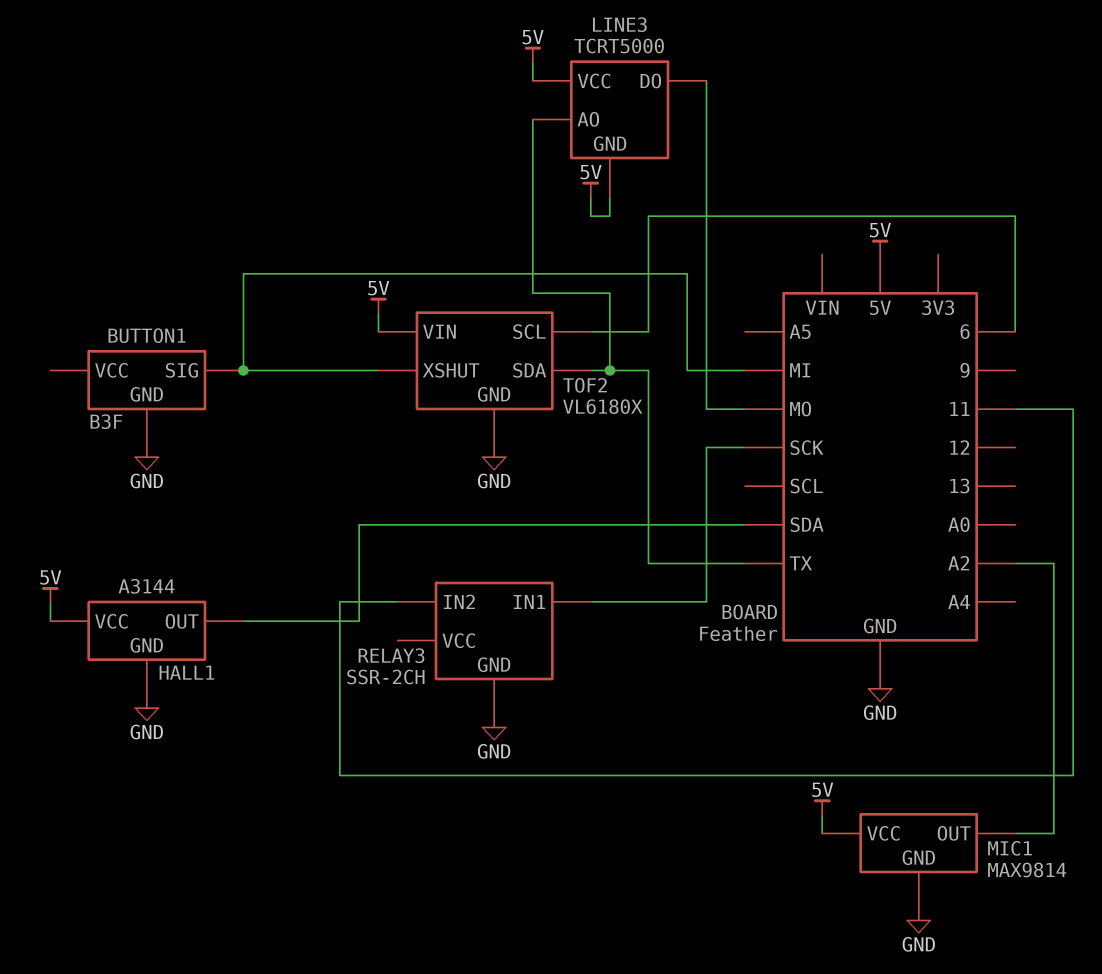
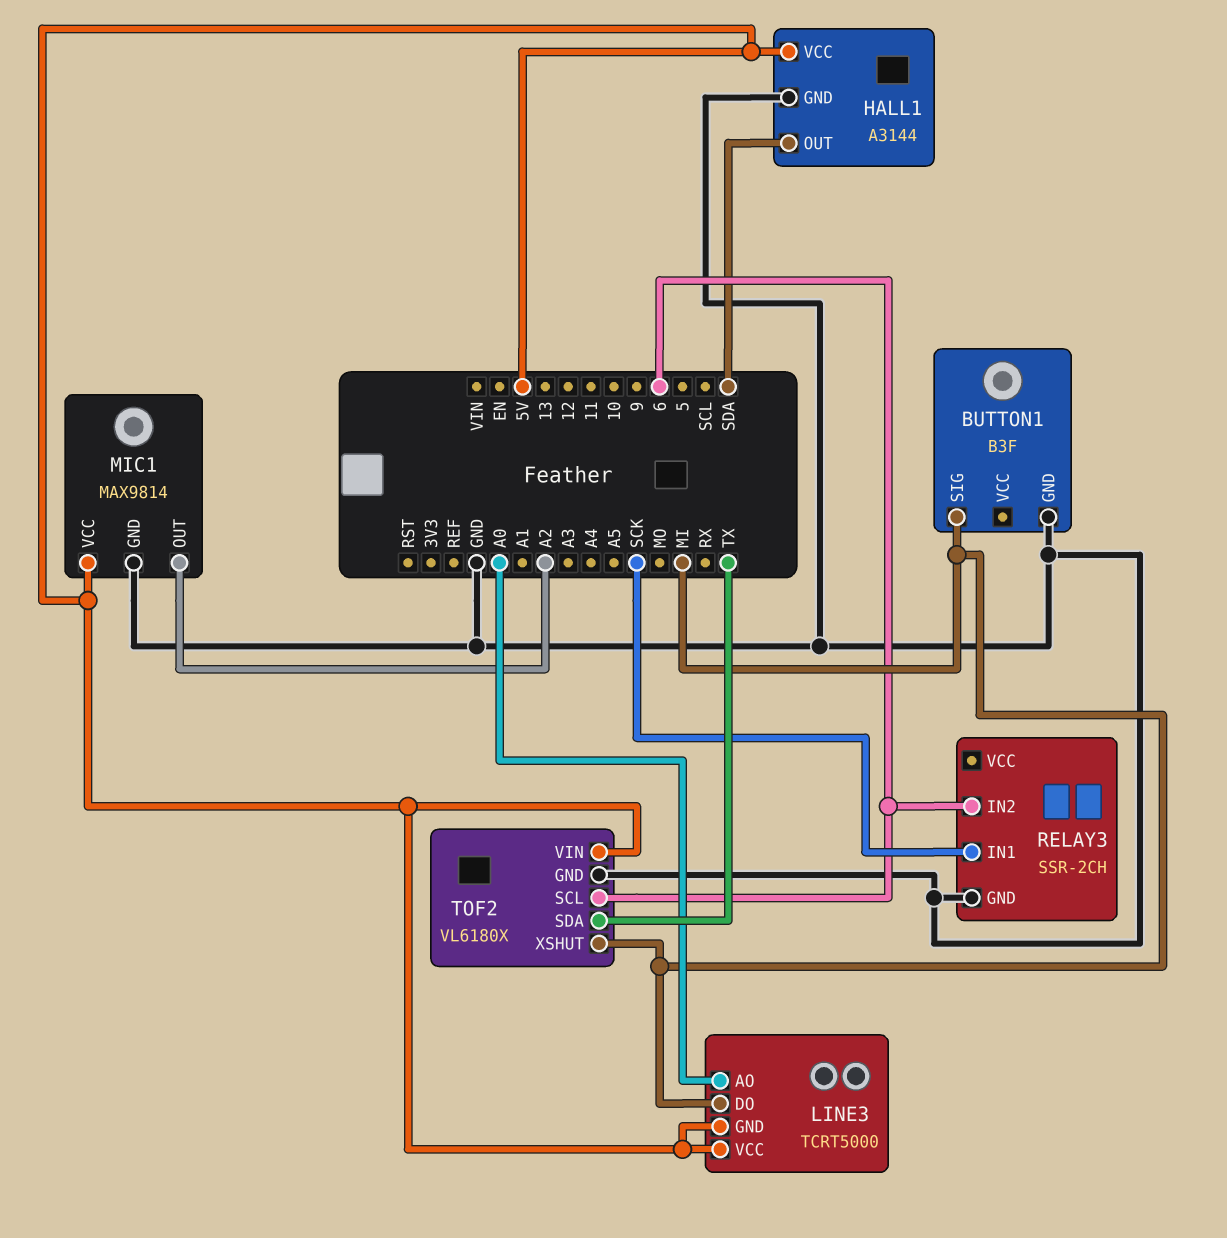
LINE3 pin AO: TX -> A0
LINE3 pin DO: MO -> MI
RELAY3 pin IN2: 11 -> 6

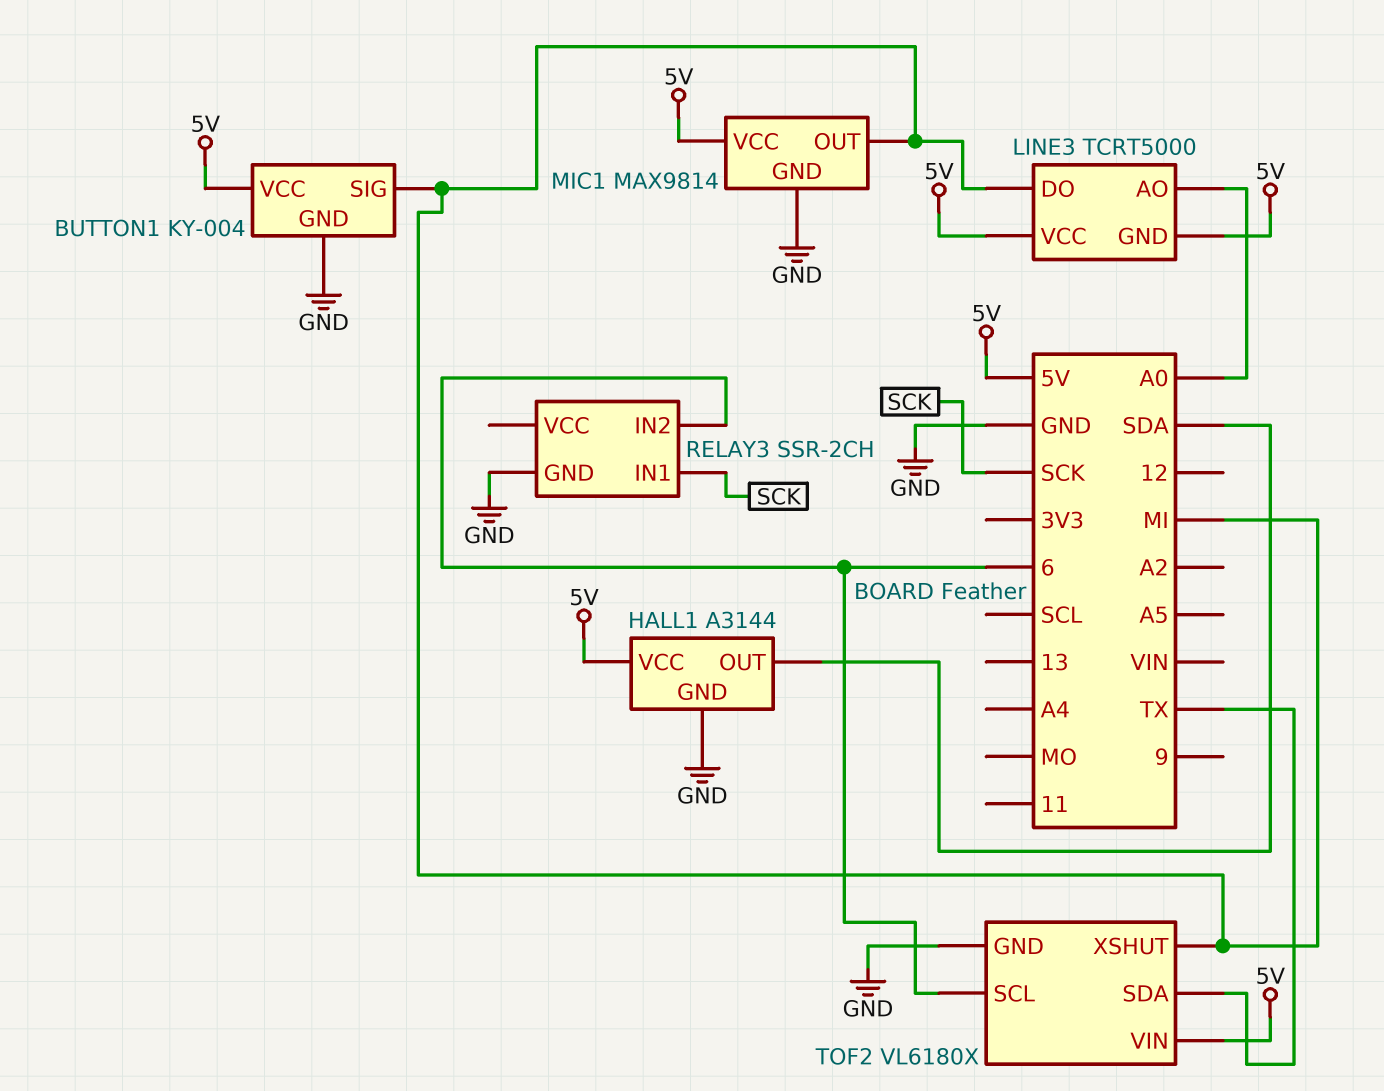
BUTTON1: B3F -> KY-004
BUTTON1 pin VCC: none -> 5V
MIC1 pin OUT: A2 -> MI

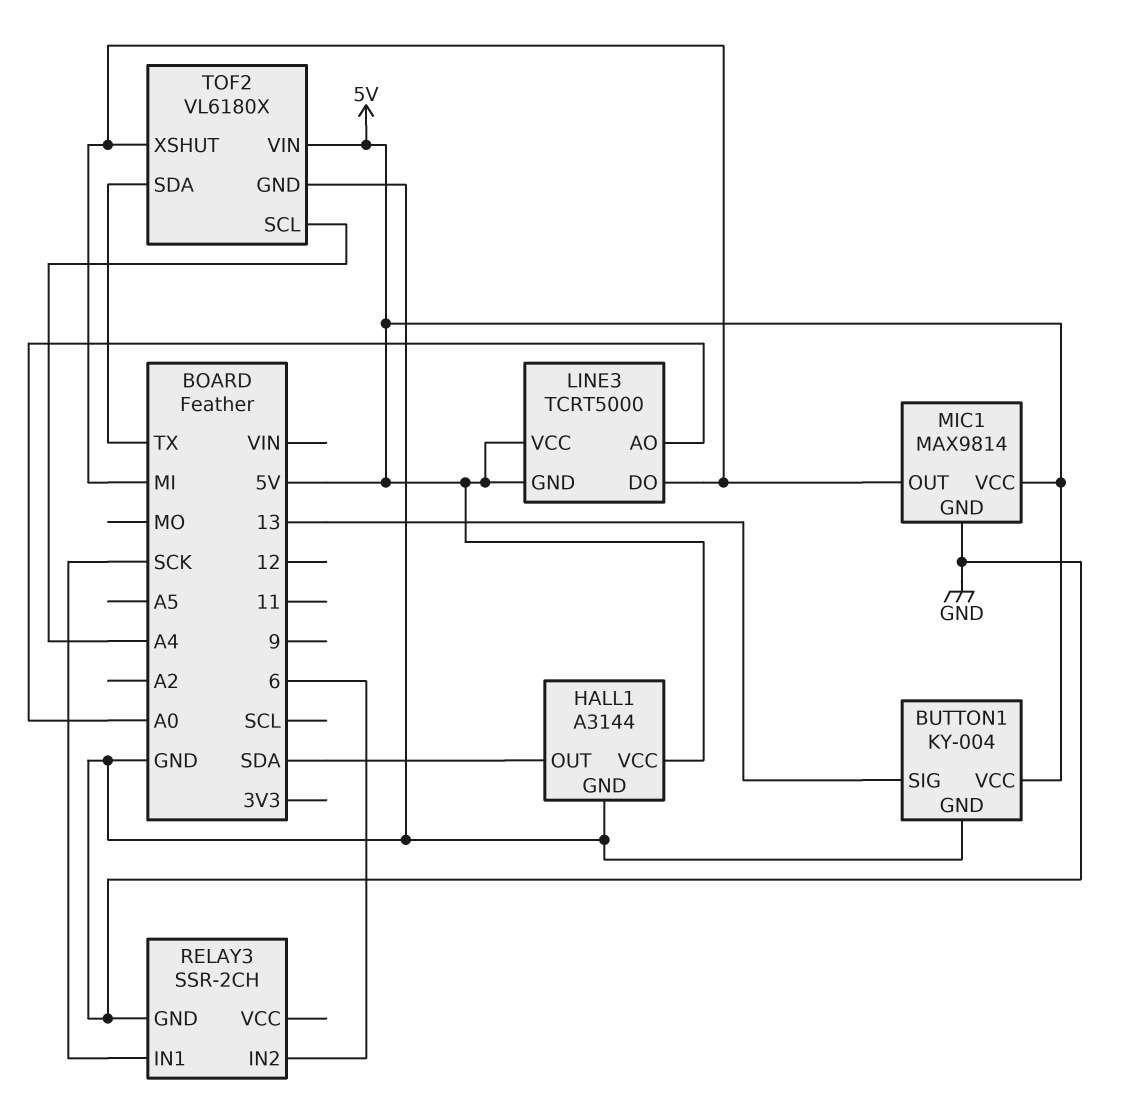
BUTTON1 pin SIG: MI -> 13
TOF2 pin SCL: 6 -> A4

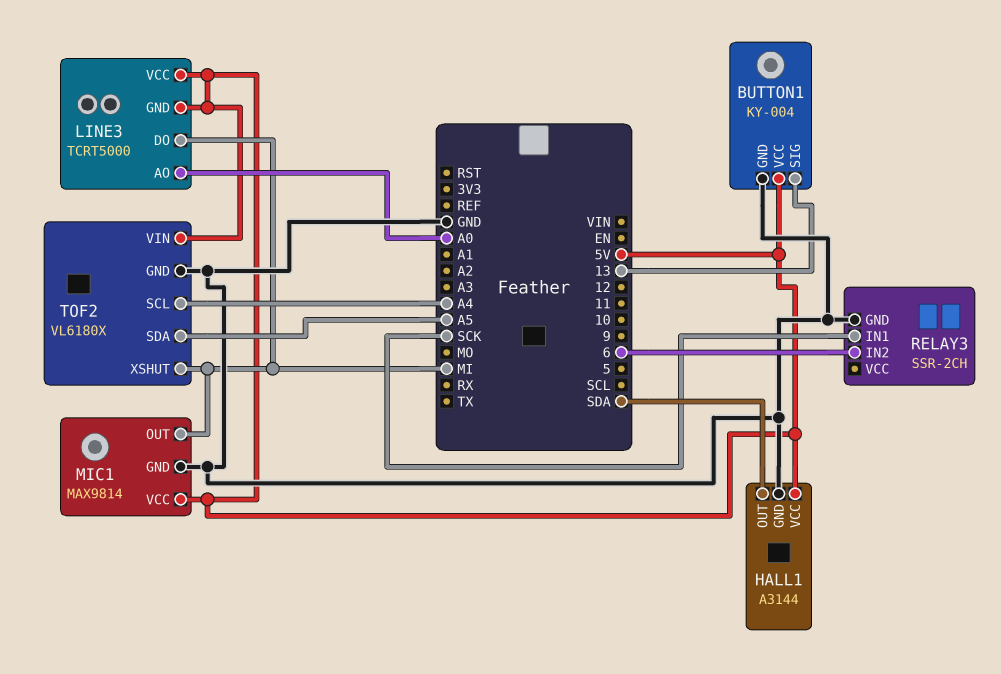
TOF2 pin SDA: TX -> A5

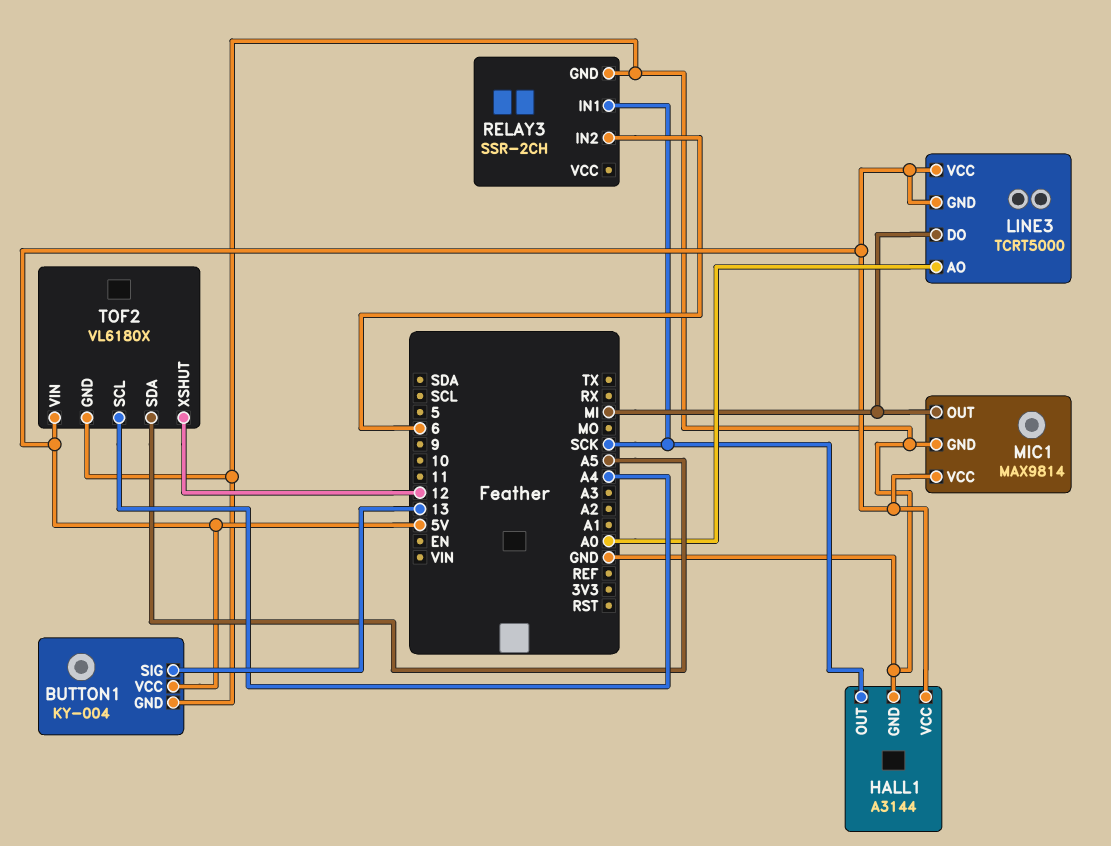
HALL1 pin OUT: SDA -> SCK
TOF2 pin XSHUT: MI -> 12

